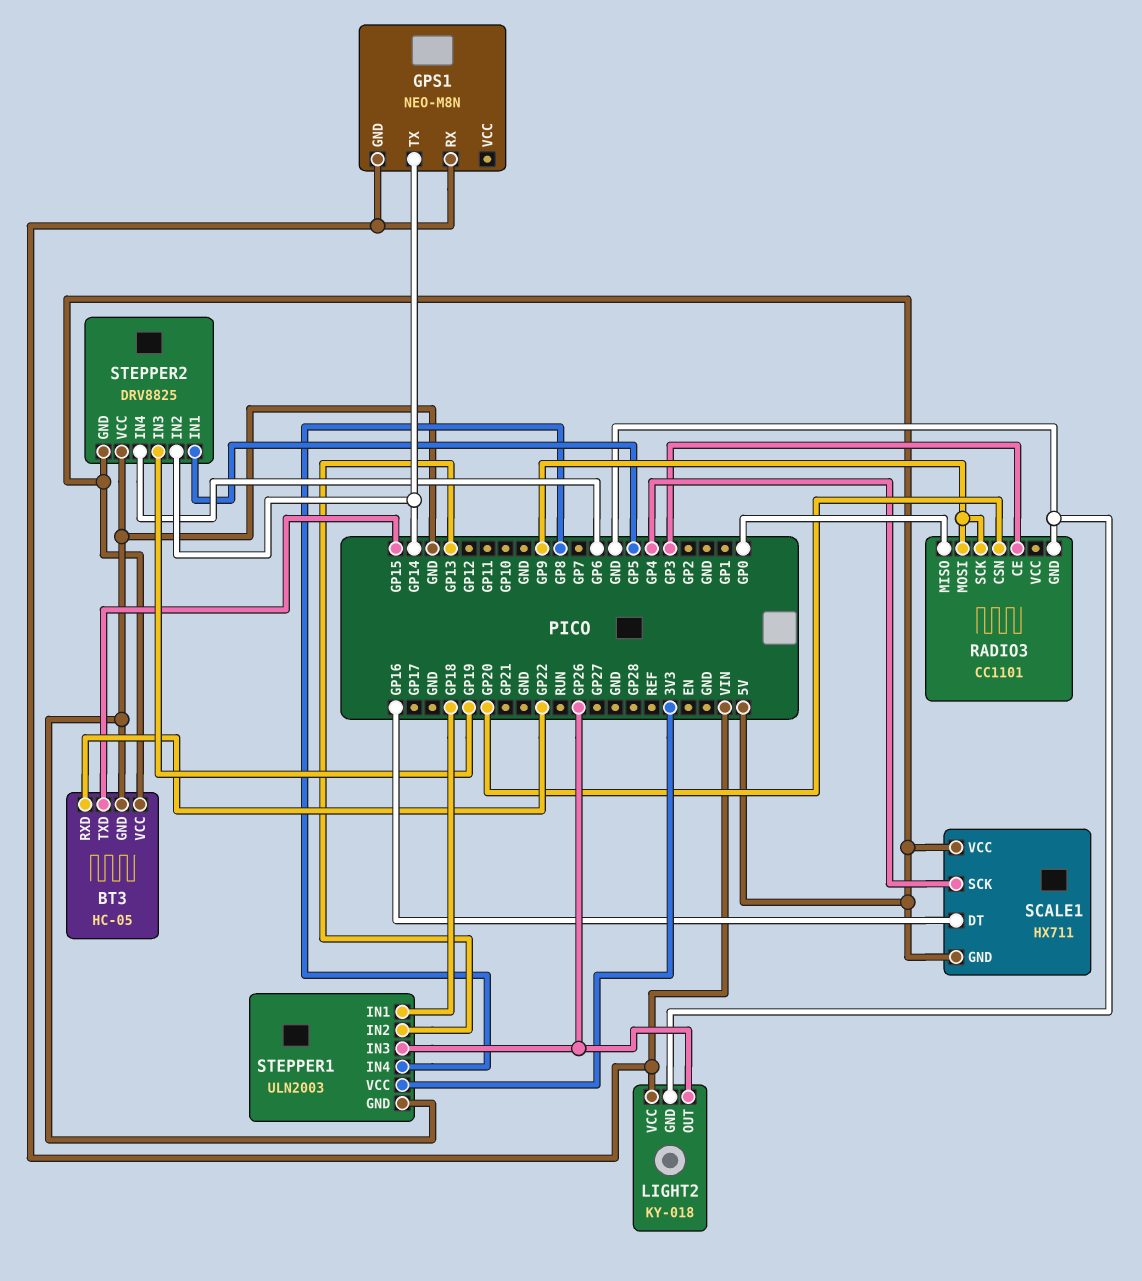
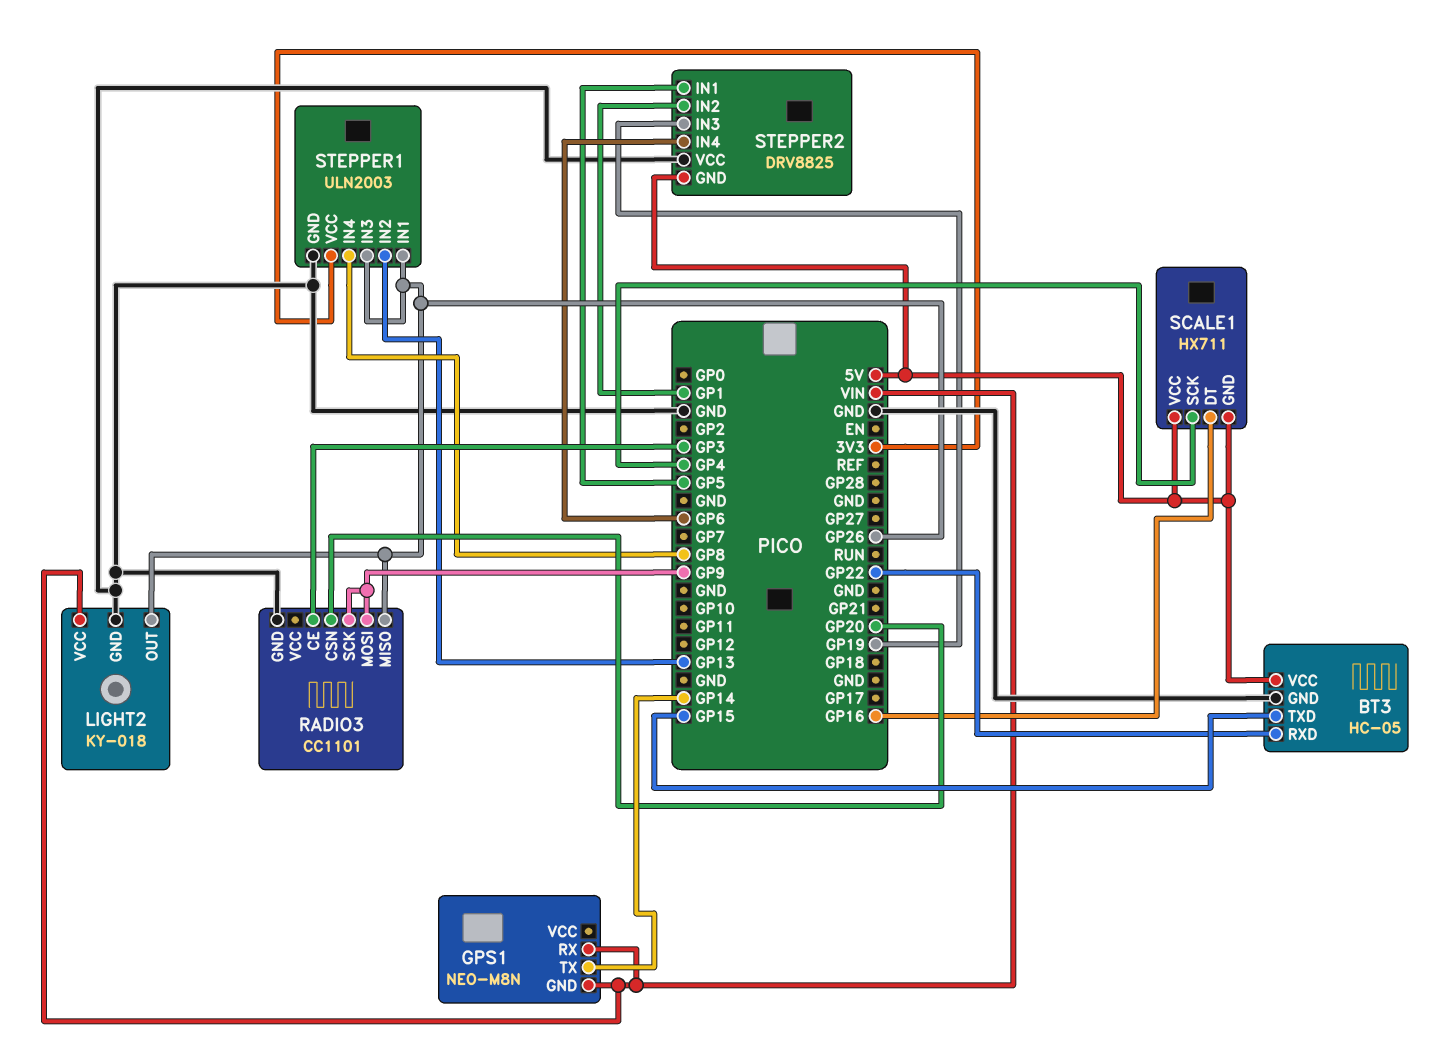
RADIO3 pin MISO: GP0 -> GP26
STEPPER1 pin IN1: GP18 -> GP26
STEPPER2 pin IN2: GP14 -> GP1

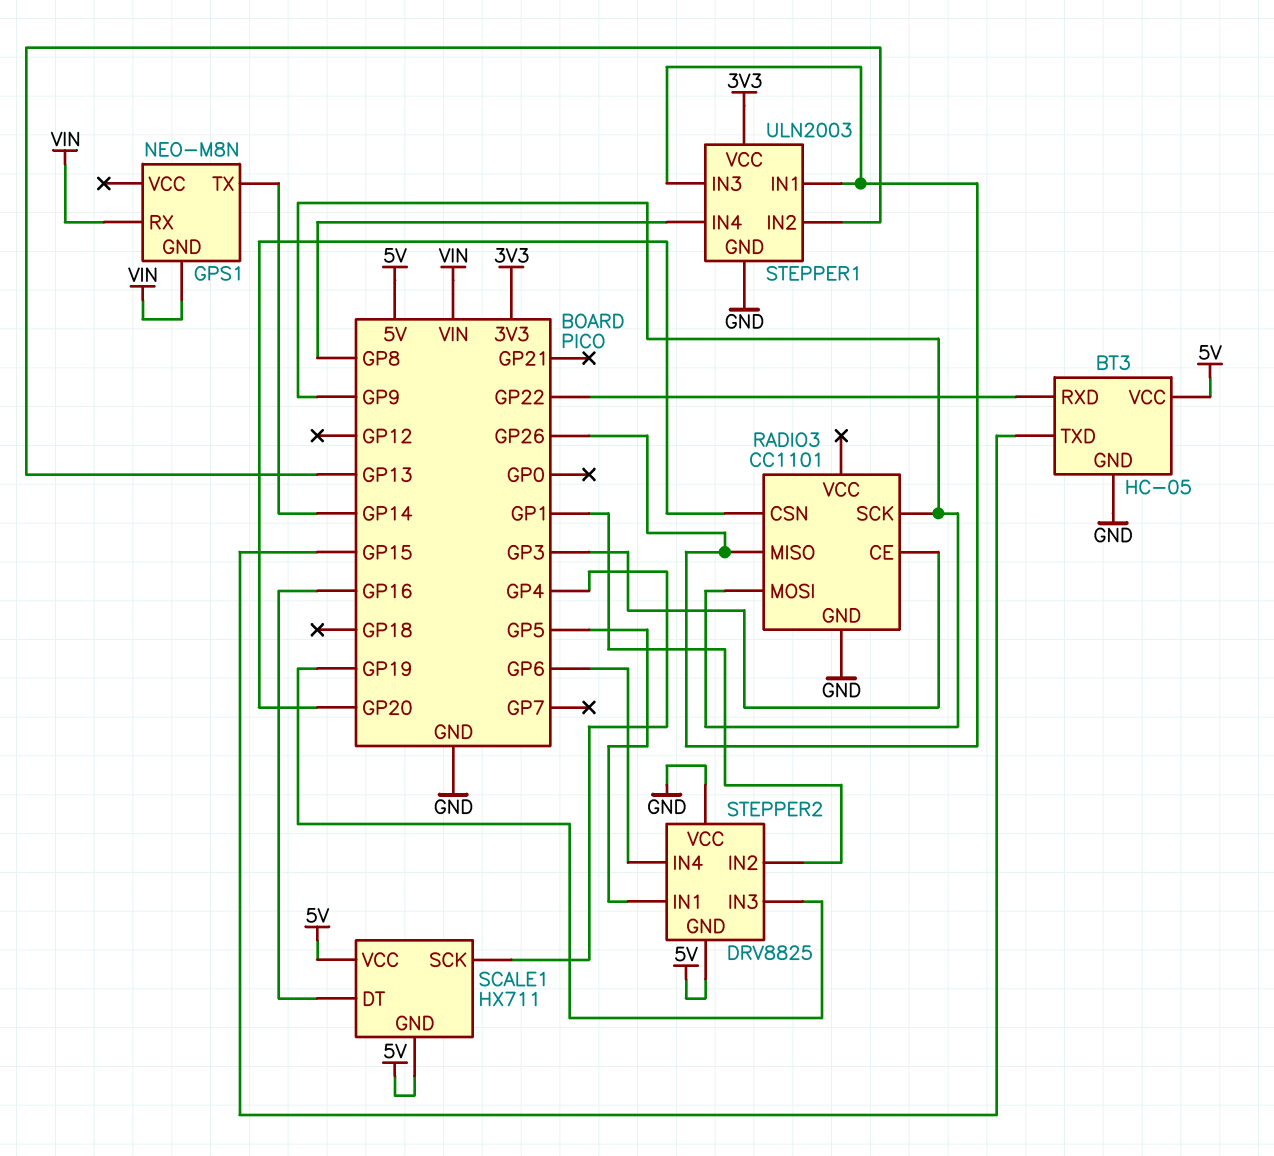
LIGHT2: KY-018 -> none
LIGHT2 pin GND: GND -> none
LIGHT2 pin OUT: GP26 -> none
LIGHT2 pin VCC: VIN -> none

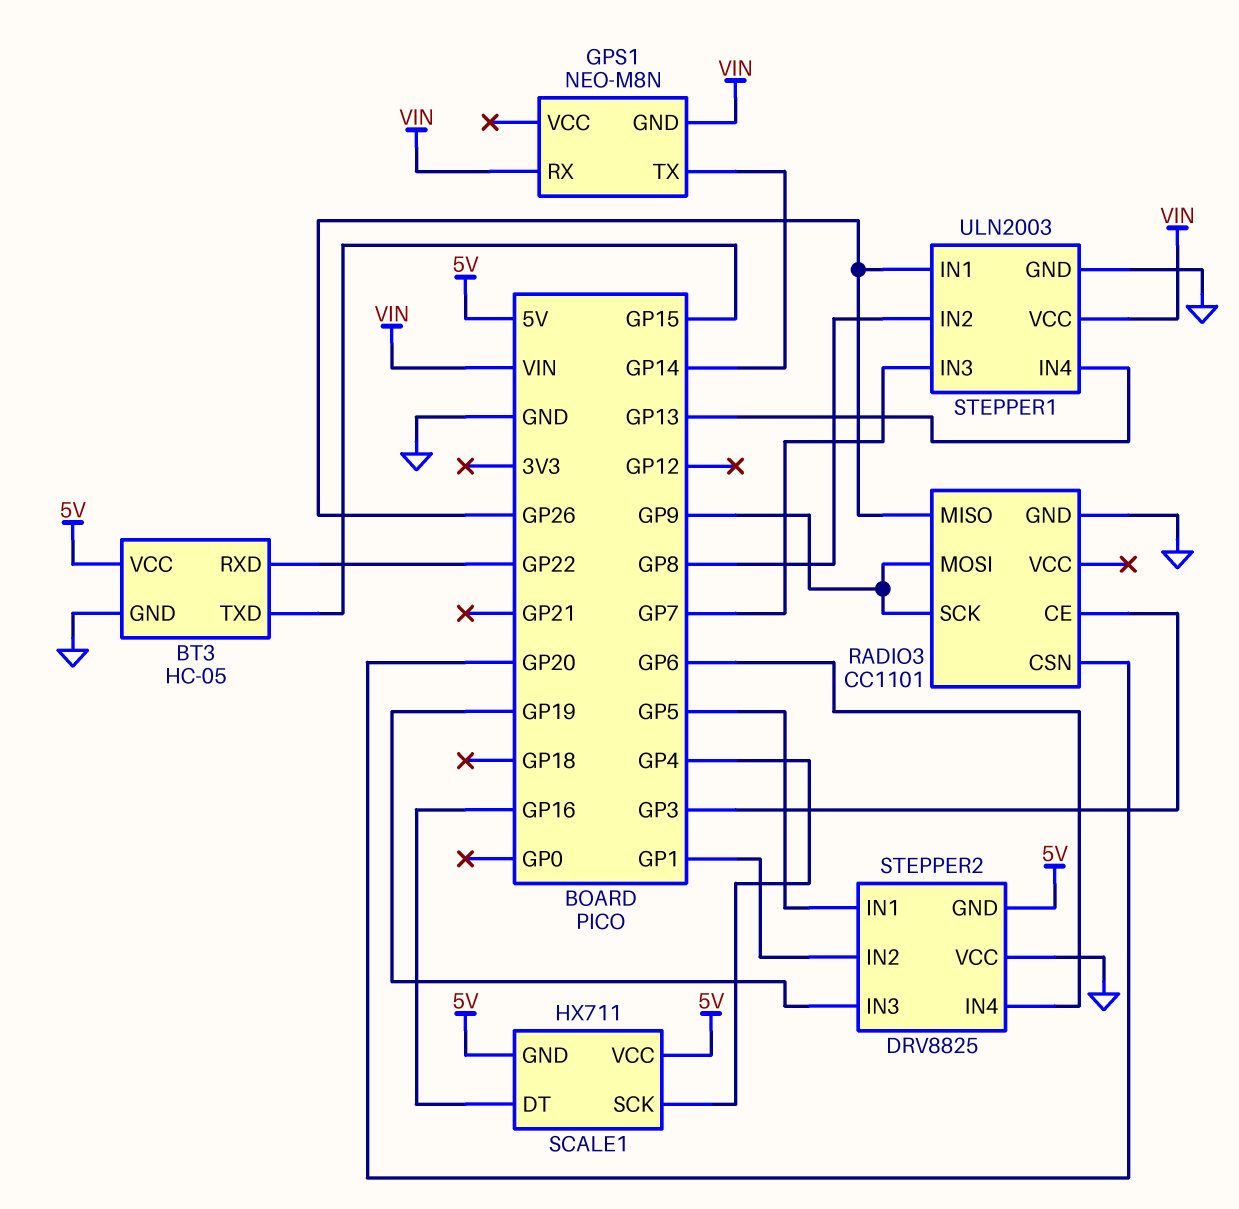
STEPPER1 pin IN2: GP13 -> GP8
STEPPER1 pin IN3: GP26 -> GP7
STEPPER1 pin IN4: GP8 -> GP13
STEPPER1 pin VCC: 3V3 -> VIN

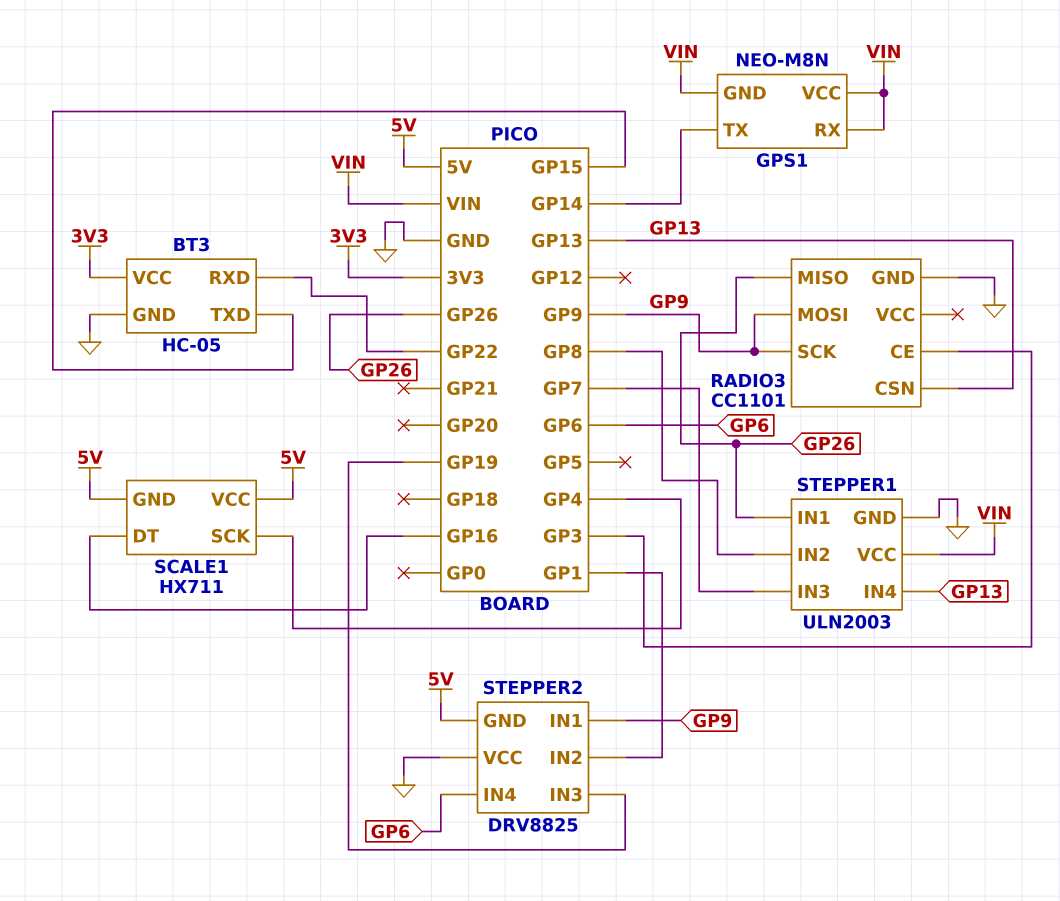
BT3 pin VCC: 5V -> 3V3
GPS1 pin VCC: none -> VIN
RADIO3 pin CSN: GP20 -> GP13
STEPPER2 pin IN1: GP5 -> GP9

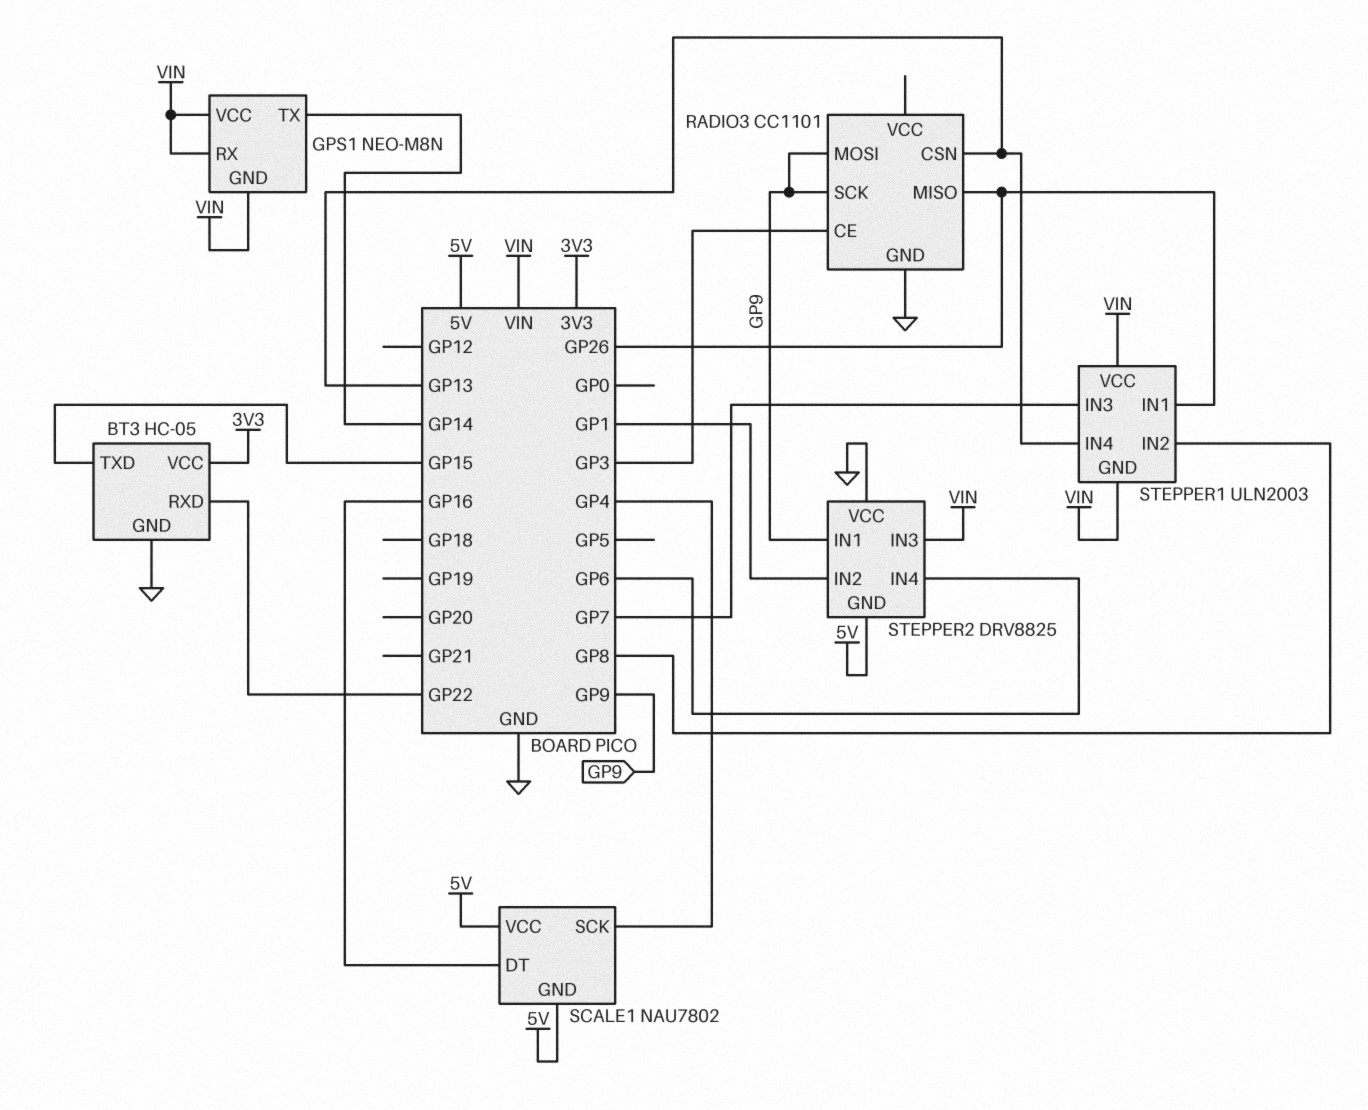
SCALE1: HX711 -> NAU7802
STEPPER1 pin GND: GND -> VIN
STEPPER2 pin IN3: GP19 -> VIN

